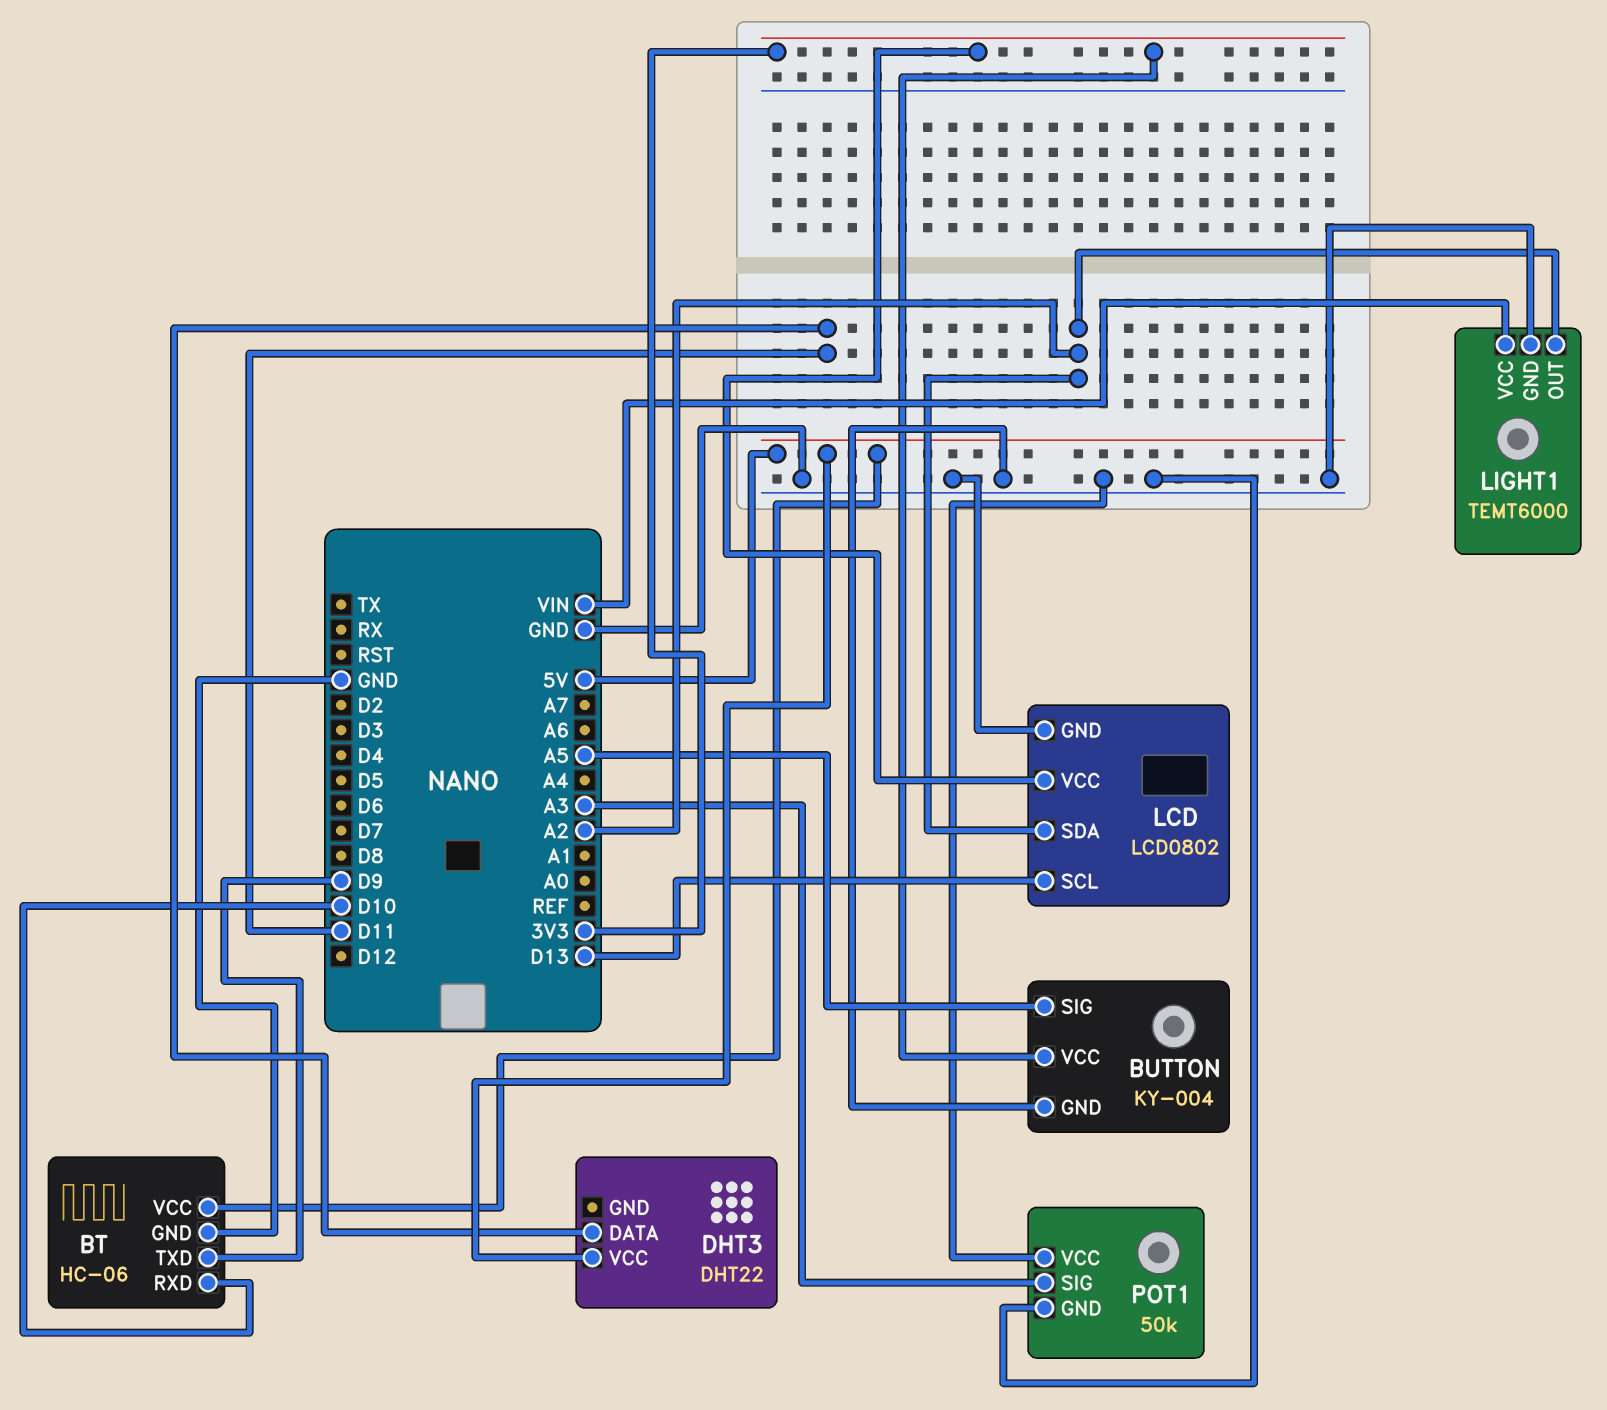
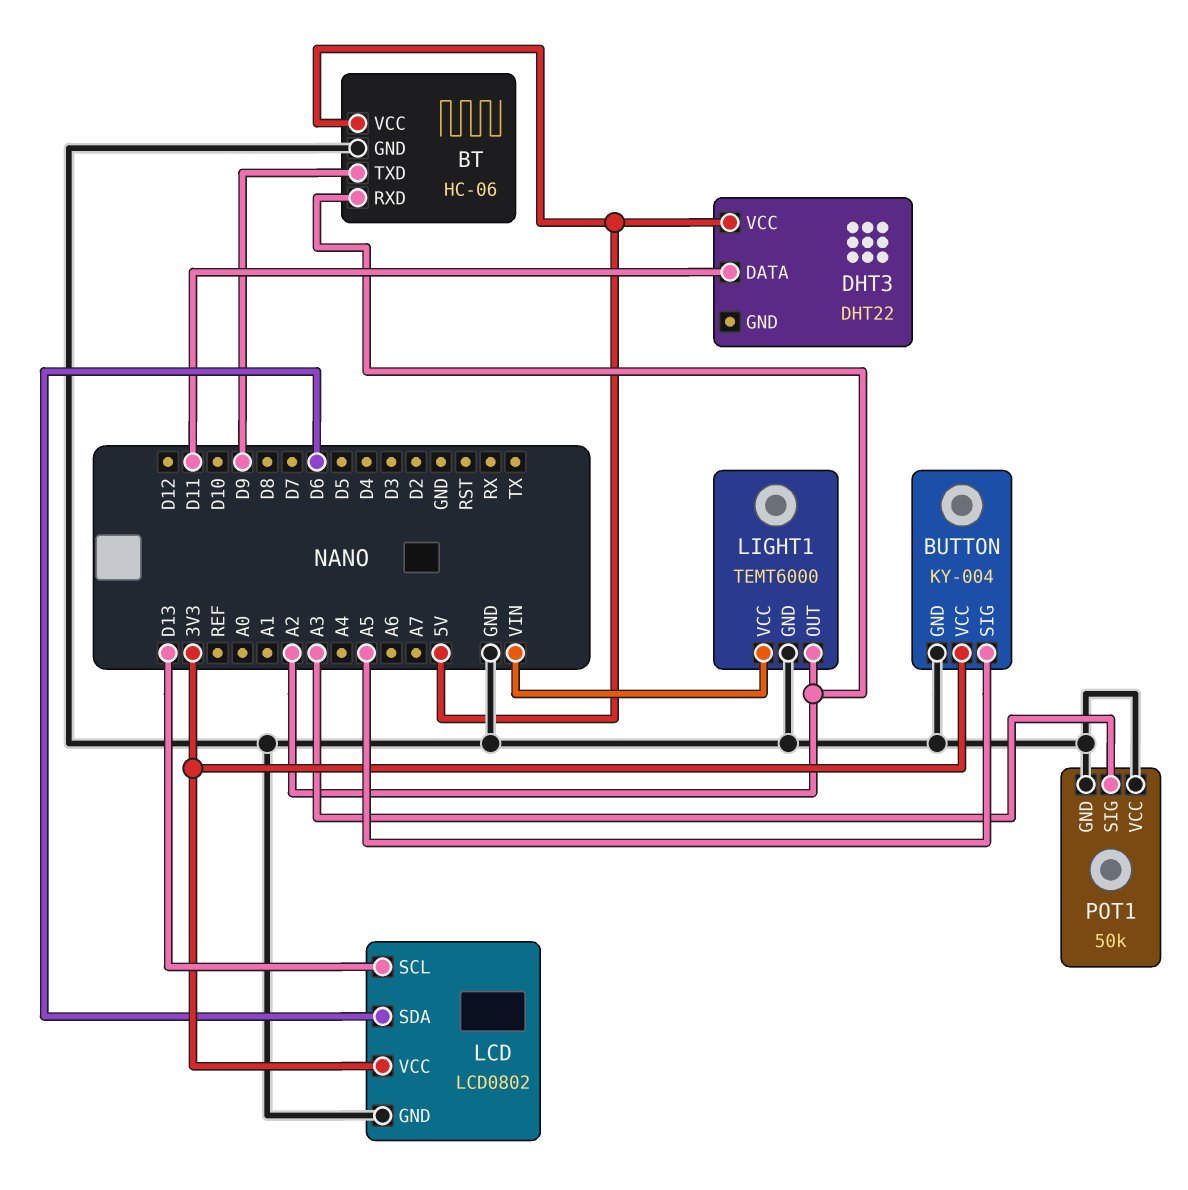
BT pin RXD: D10 -> A2
LCD pin SDA: A2 -> D6

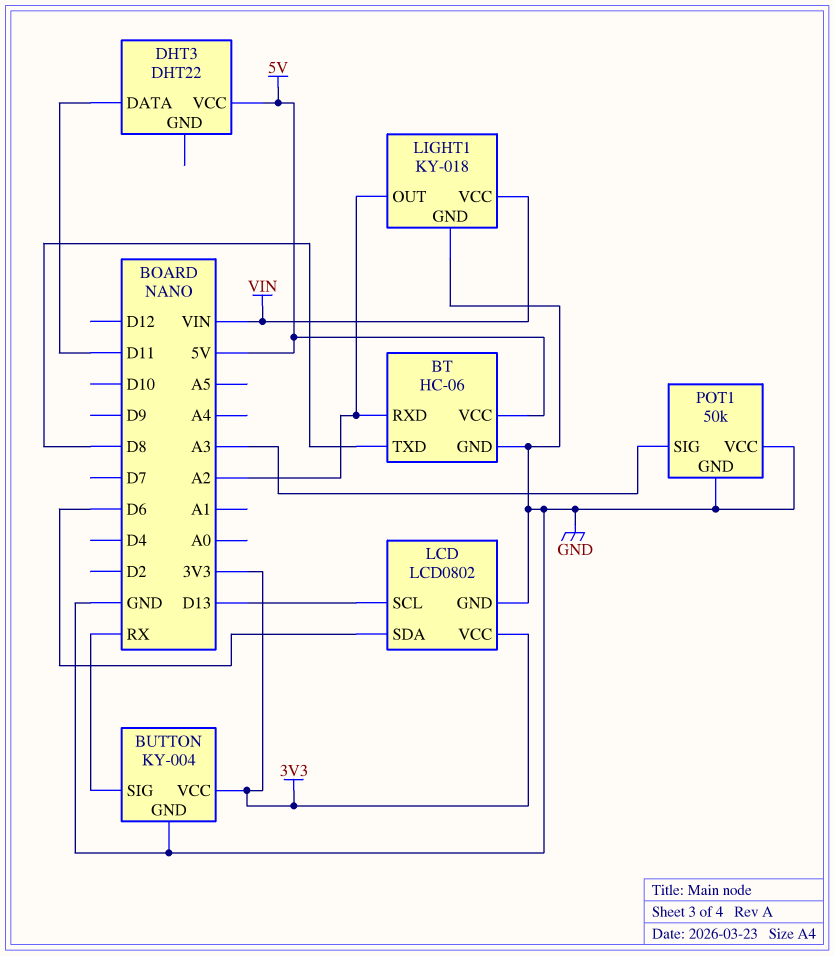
BT pin TXD: D9 -> D8
BUTTON pin SIG: A5 -> RX
LIGHT1: TEMT6000 -> KY-018

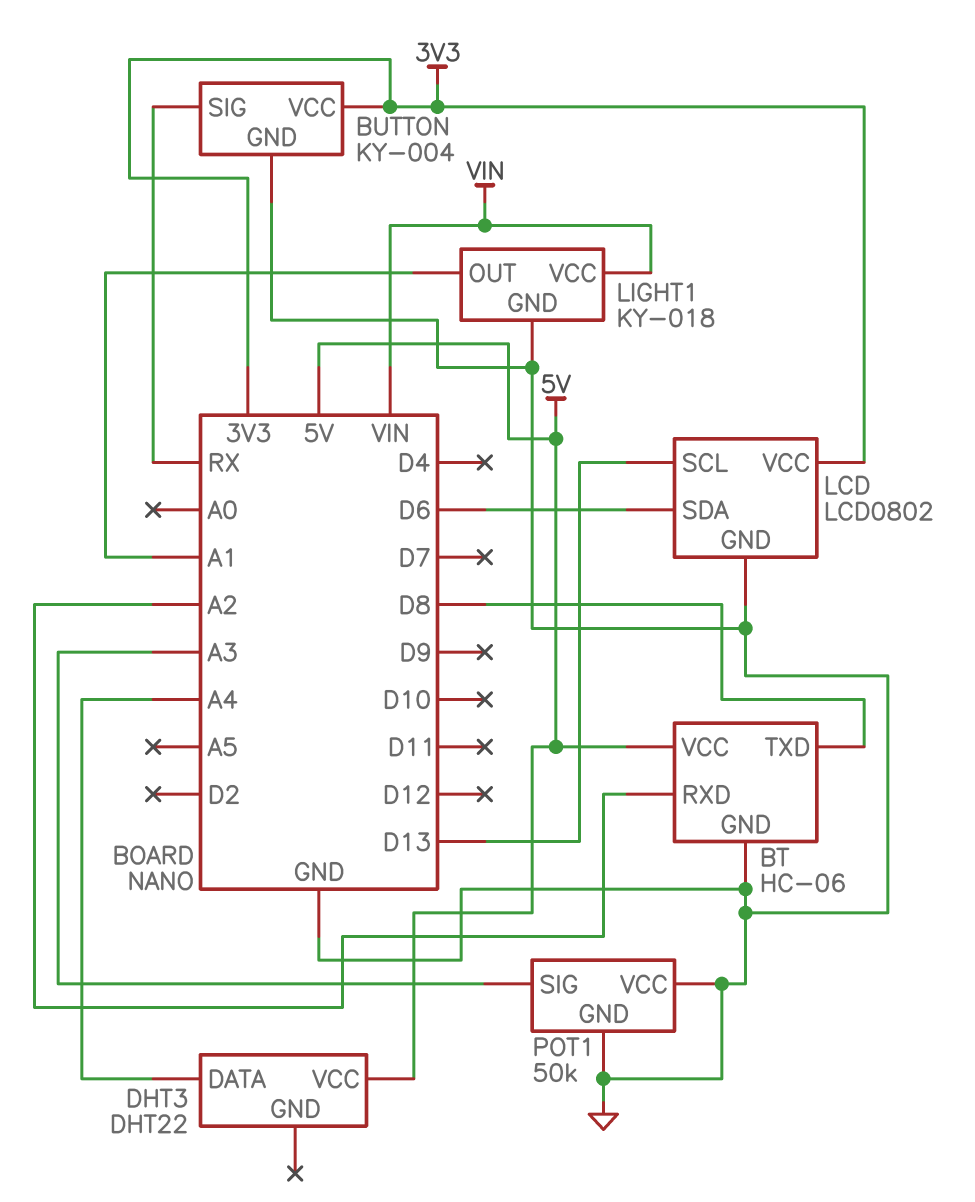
DHT3 pin DATA: D11 -> A4
LIGHT1 pin OUT: A2 -> A1

